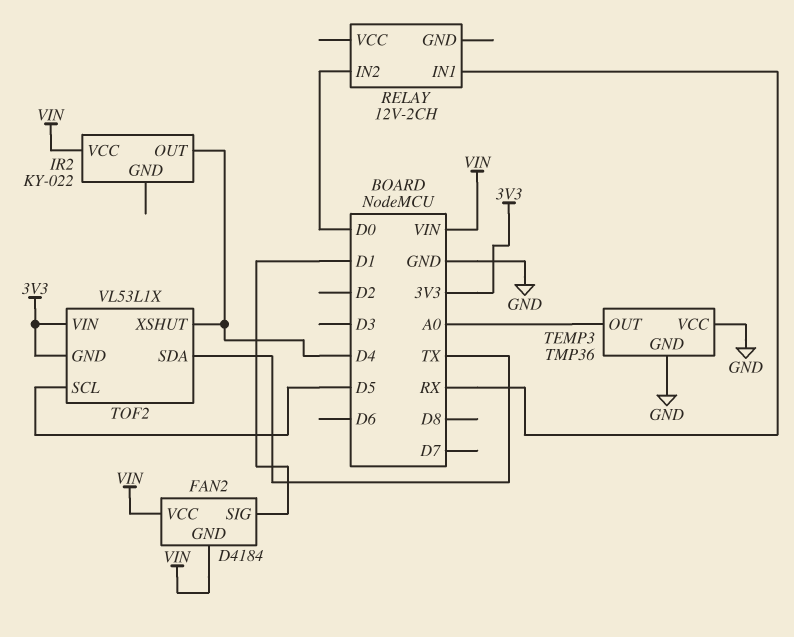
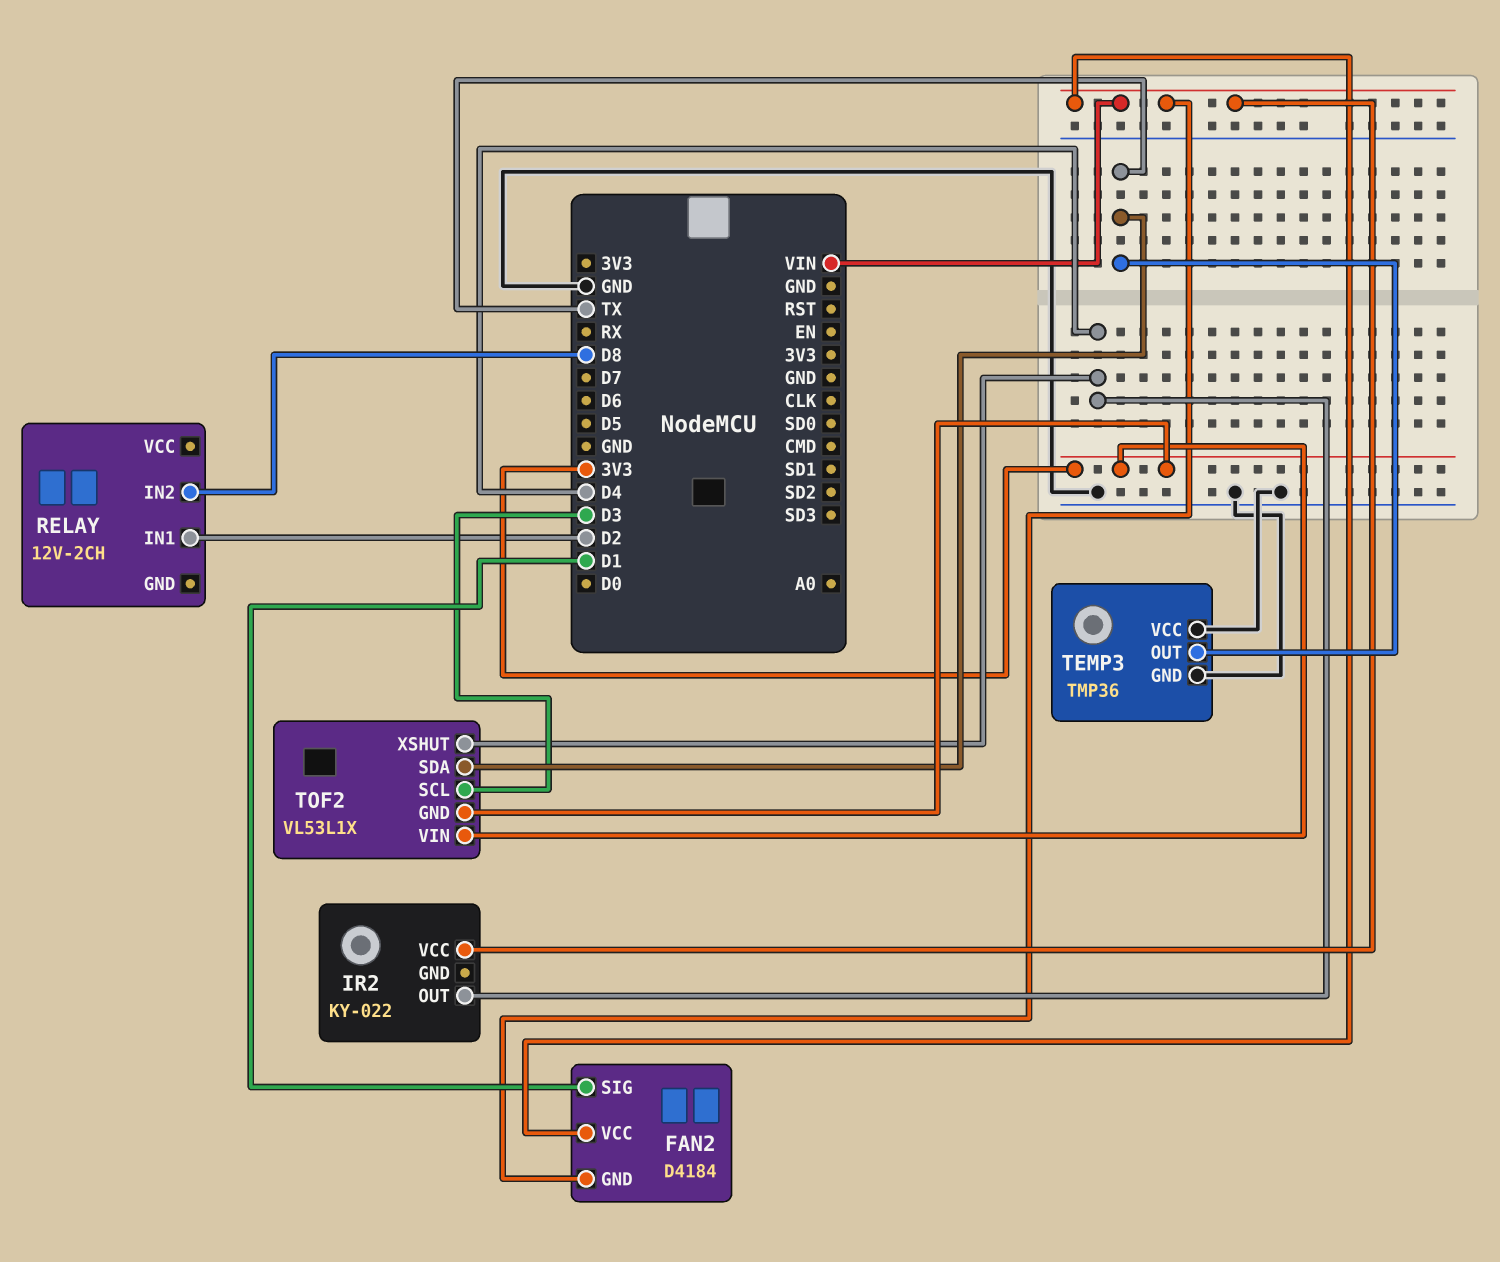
RELAY pin IN1: RX -> D2
RELAY pin IN2: D0 -> D8
TEMP3 pin OUT: A0 -> TX
TOF2 pin SCL: D5 -> D3

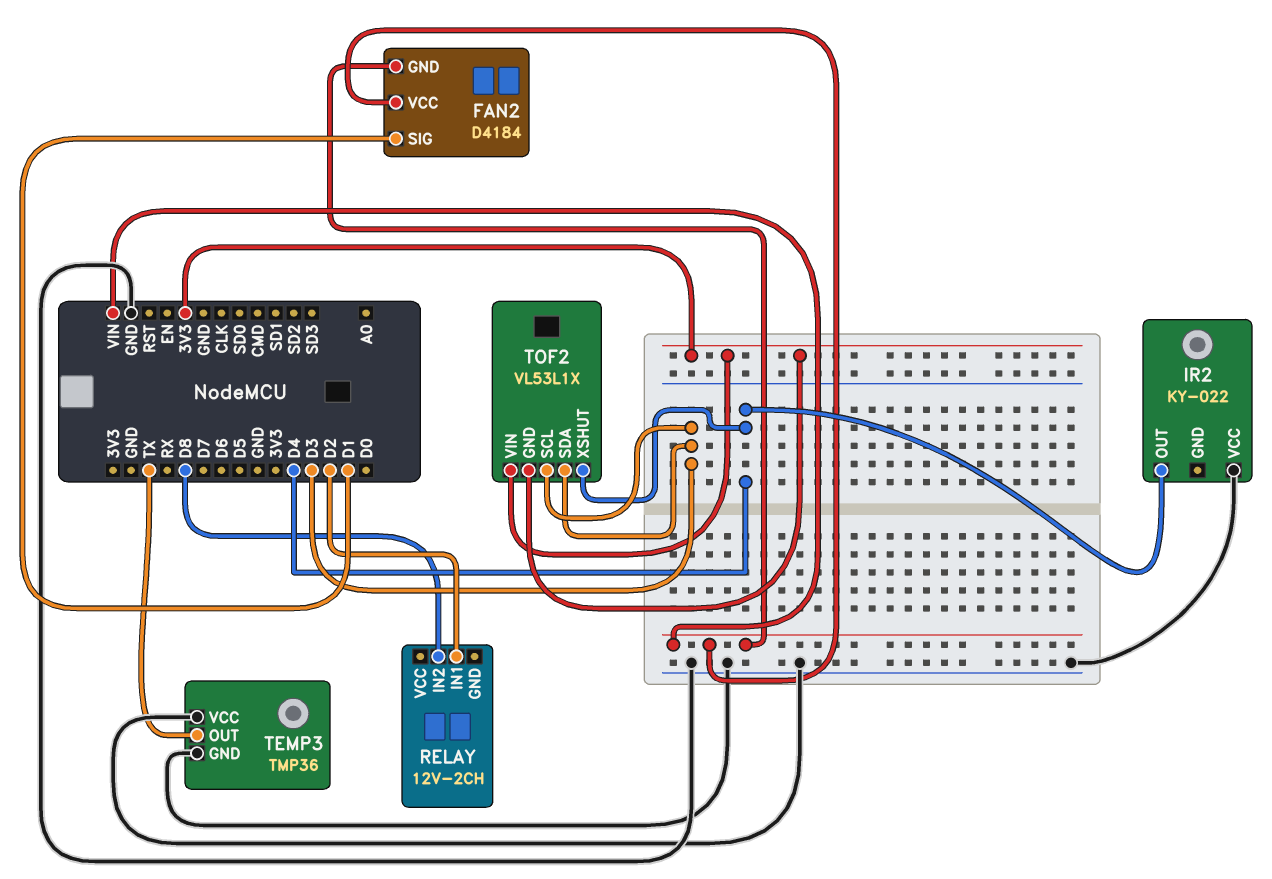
IR2 pin VCC: VIN -> GND
TOF2 pin SDA: TX -> D3

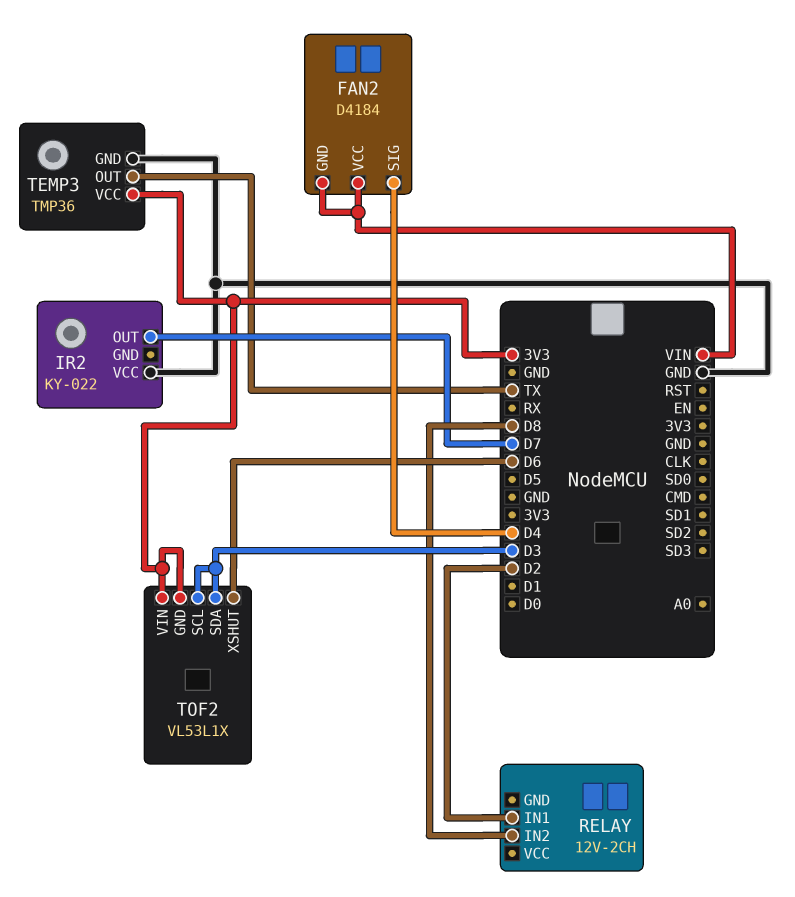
FAN2 pin SIG: D1 -> D4
IR2 pin OUT: D4 -> D7
TEMP3 pin VCC: GND -> 3V3
TOF2 pin XSHUT: D4 -> D6

